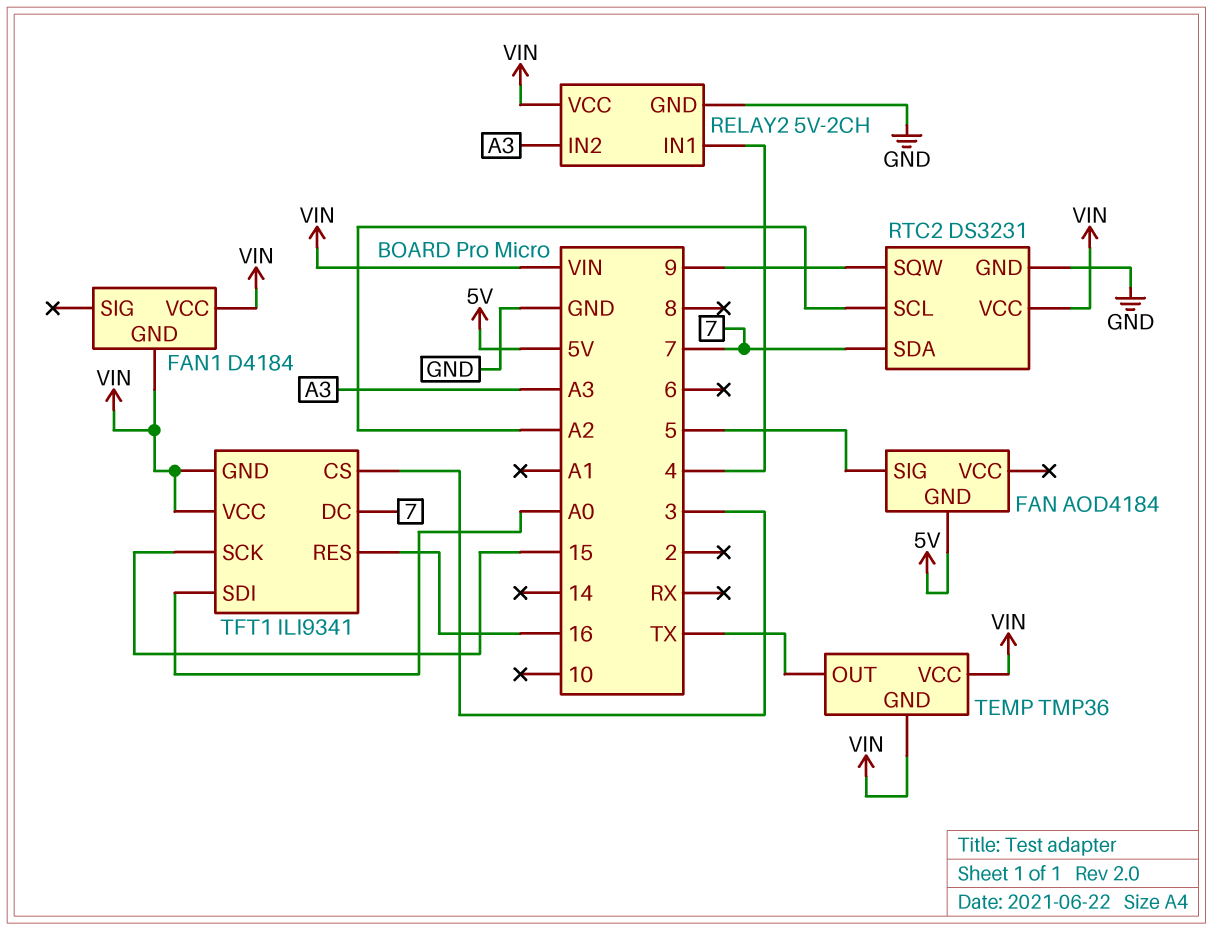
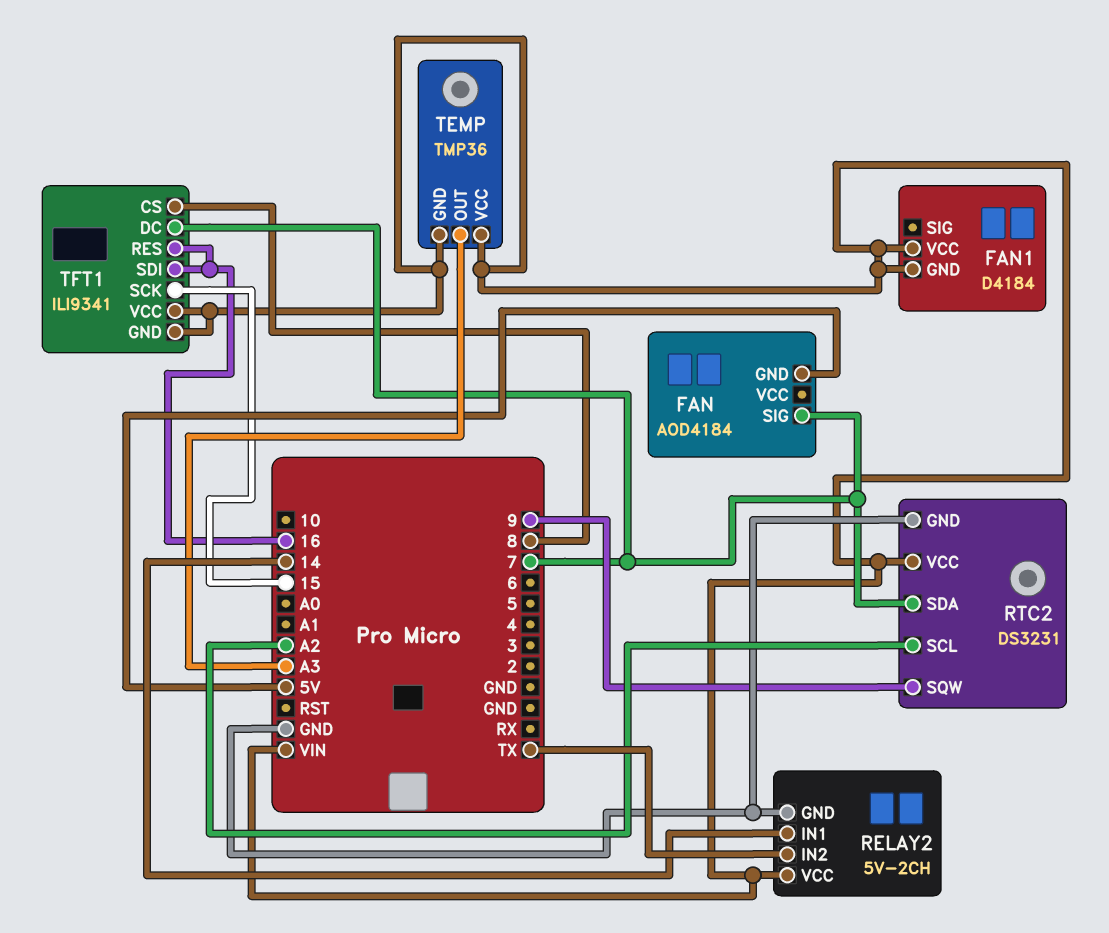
FAN pin SIG: 5 -> 7
RELAY2 pin IN1: 4 -> 14
RELAY2 pin IN2: A3 -> TX
TEMP pin OUT: TX -> A3
TFT1 pin CS: 3 -> 8
TFT1 pin SDI: A0 -> 16

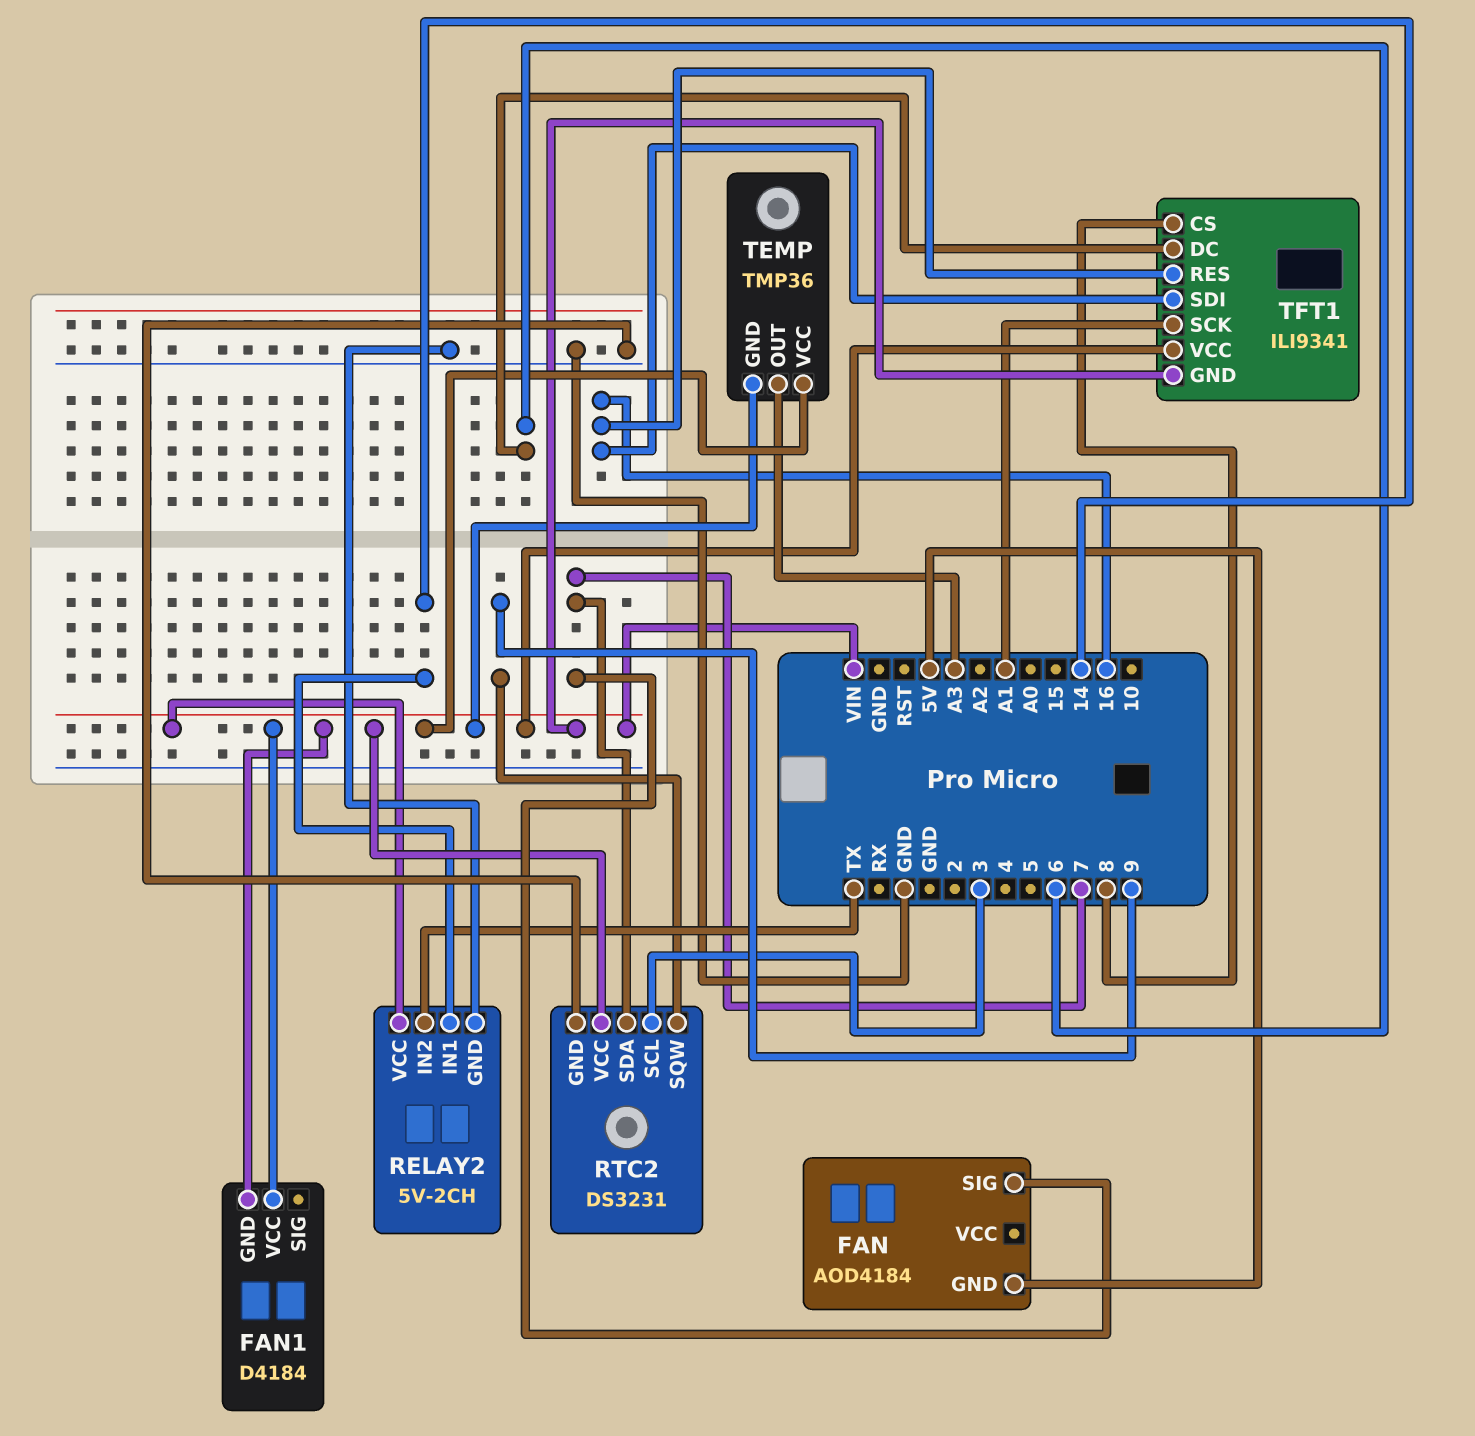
RTC2 pin SCL: A2 -> 3
TFT1 pin DC: 7 -> 6
TFT1 pin SCK: 15 -> A1

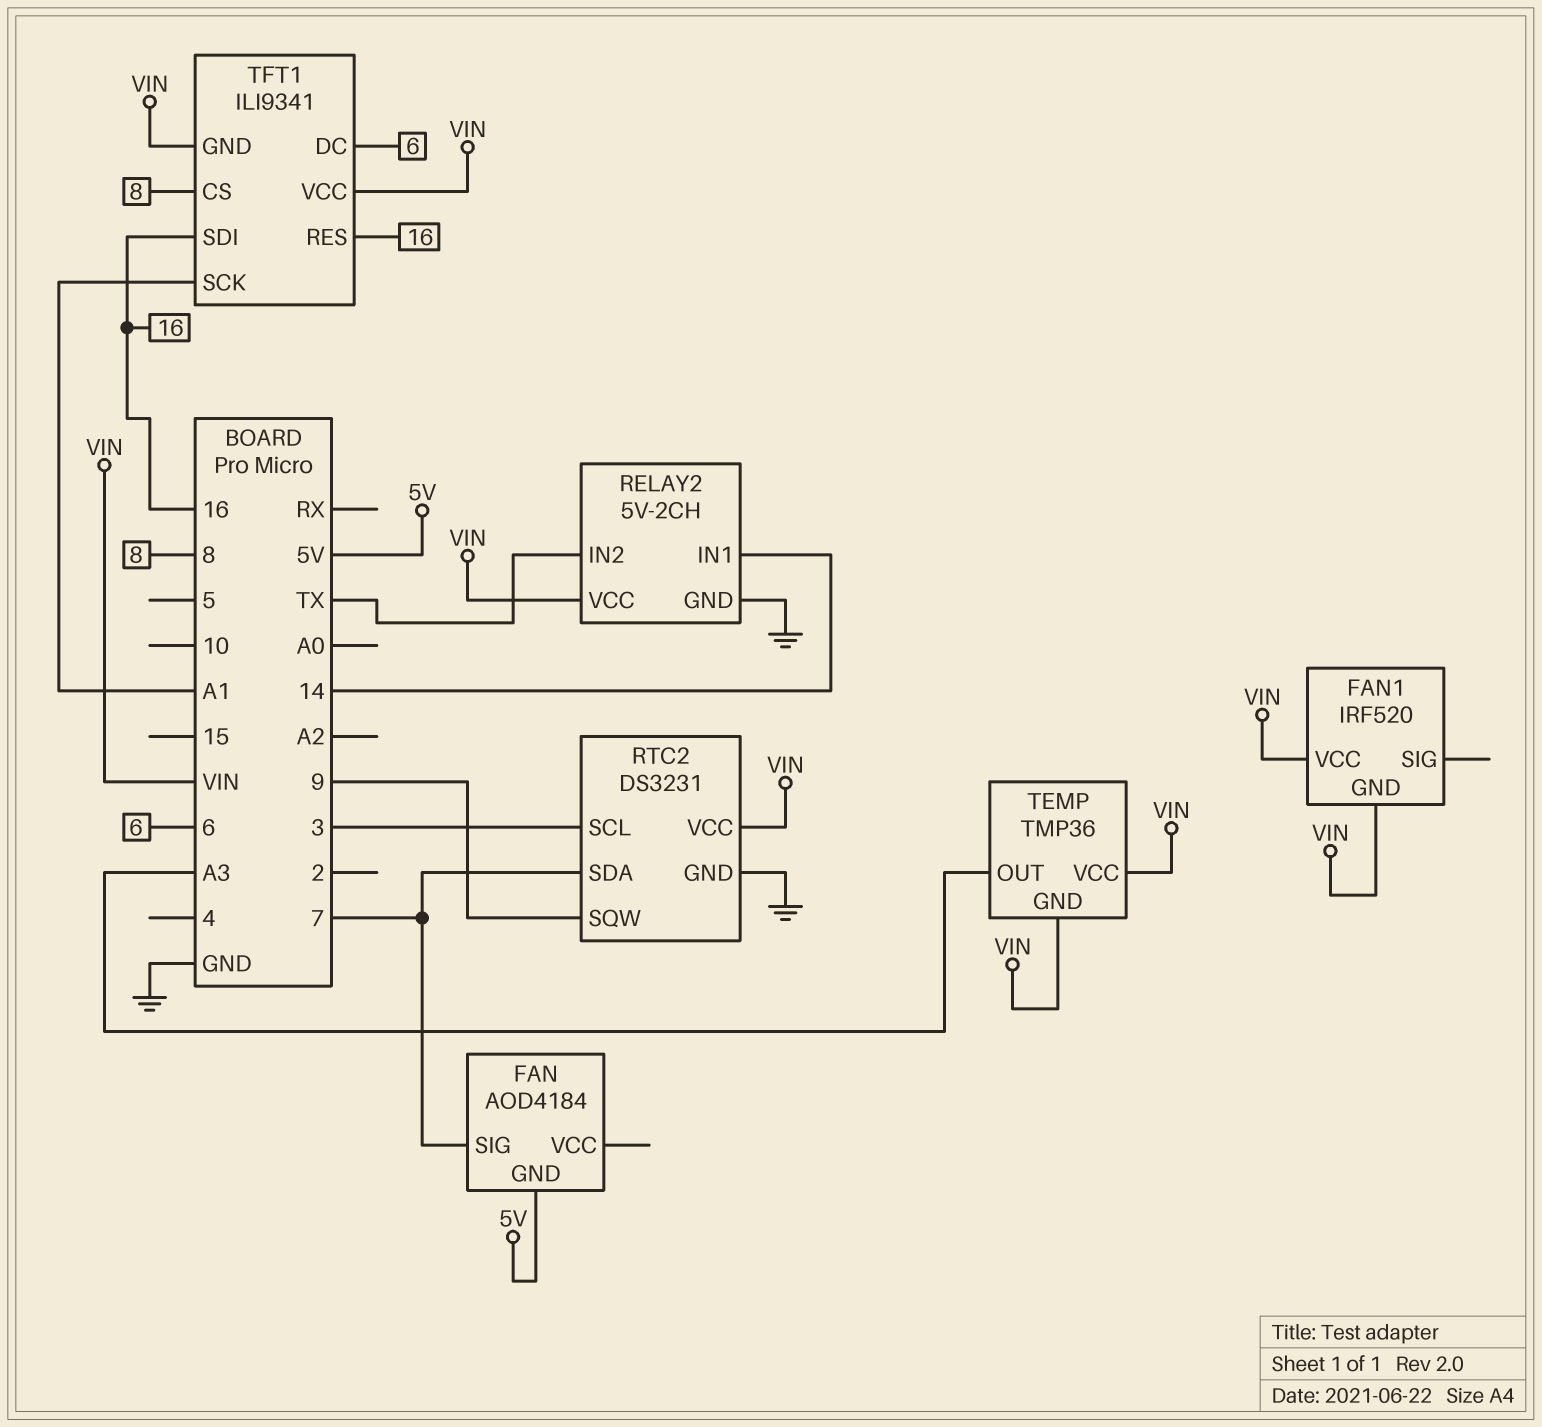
FAN1: D4184 -> IRF520

